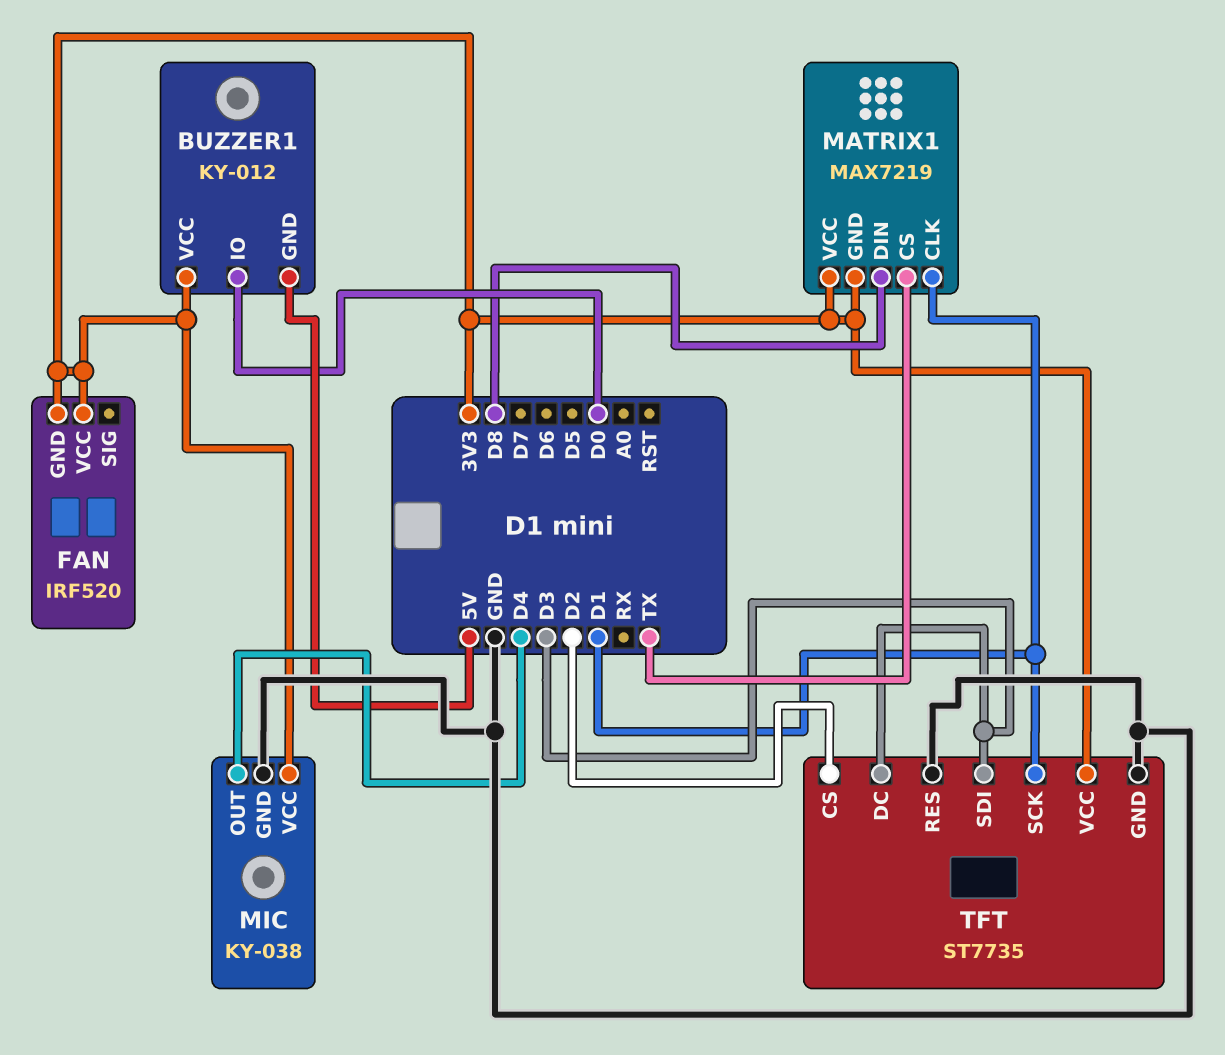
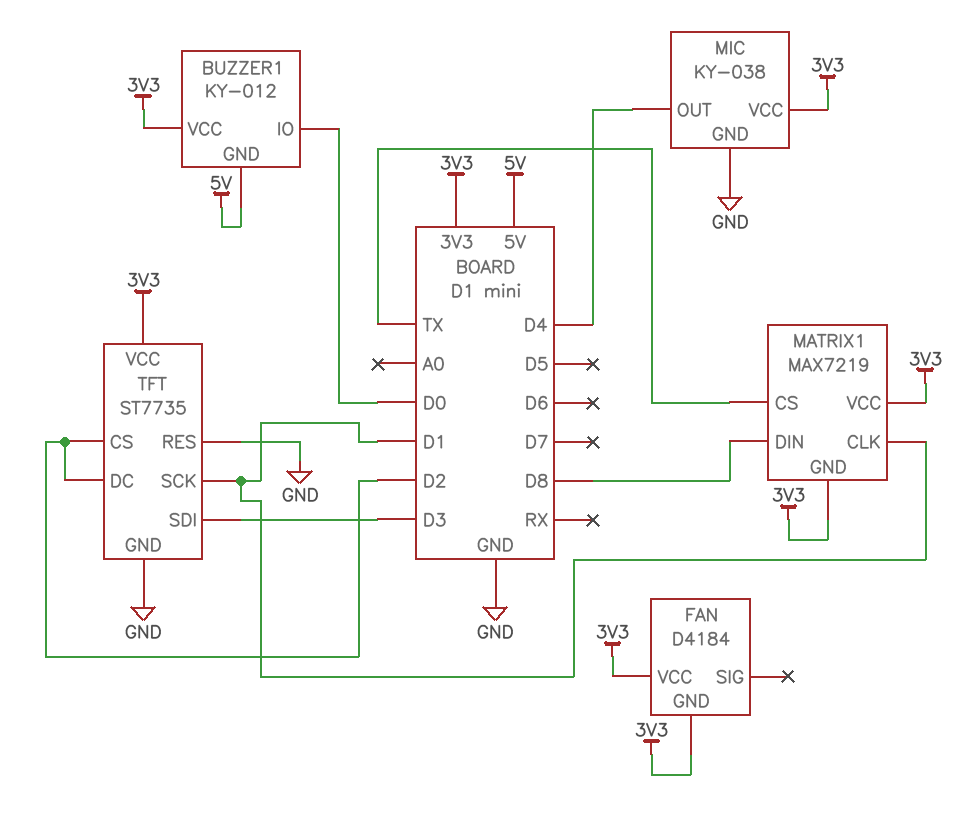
FAN: IRF520 -> D4184
TFT pin DC: D3 -> D2

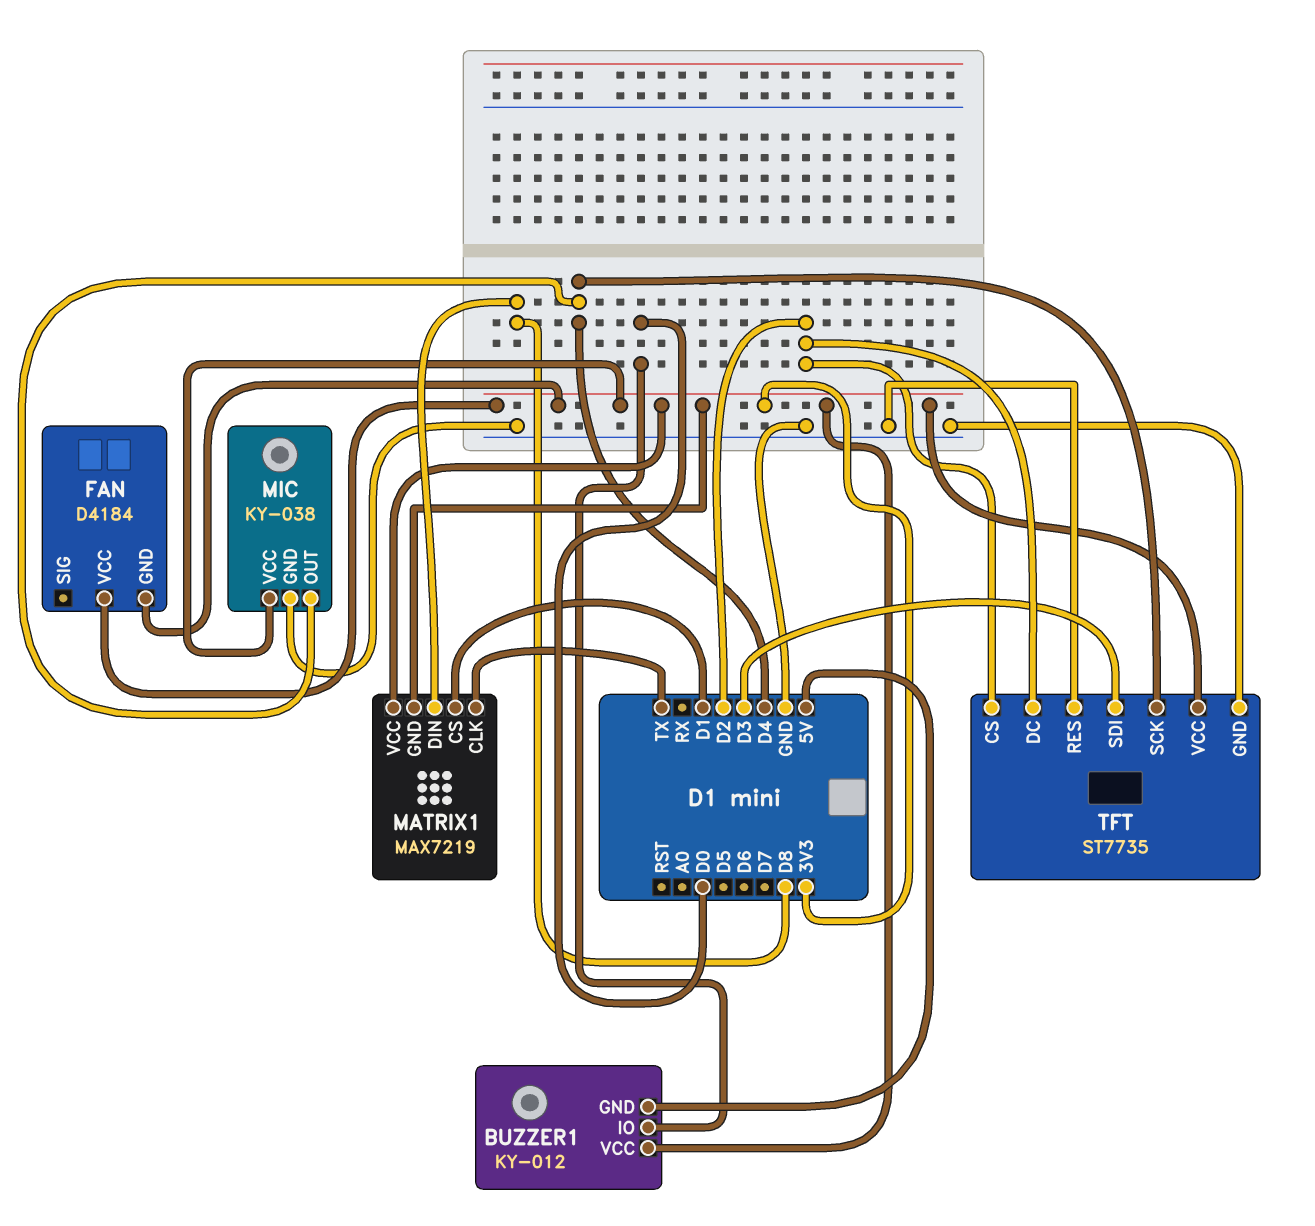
MATRIX1 pin CLK: D1 -> TX
MATRIX1 pin CS: TX -> D1
TFT pin SCK: D1 -> D4

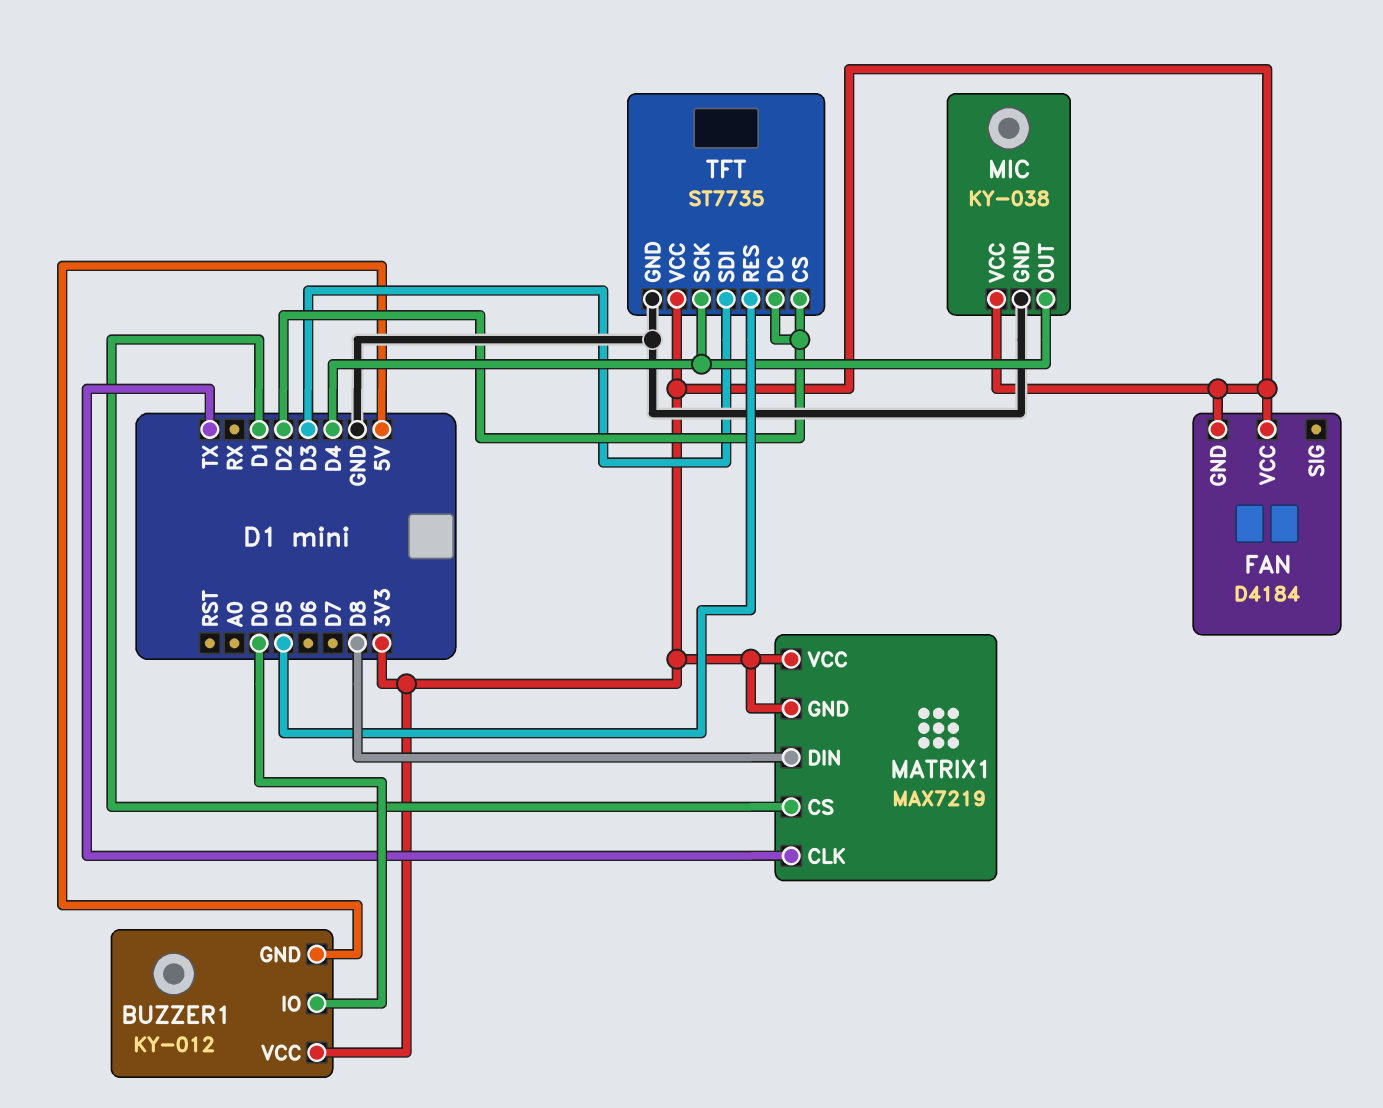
TFT pin RES: GND -> D5

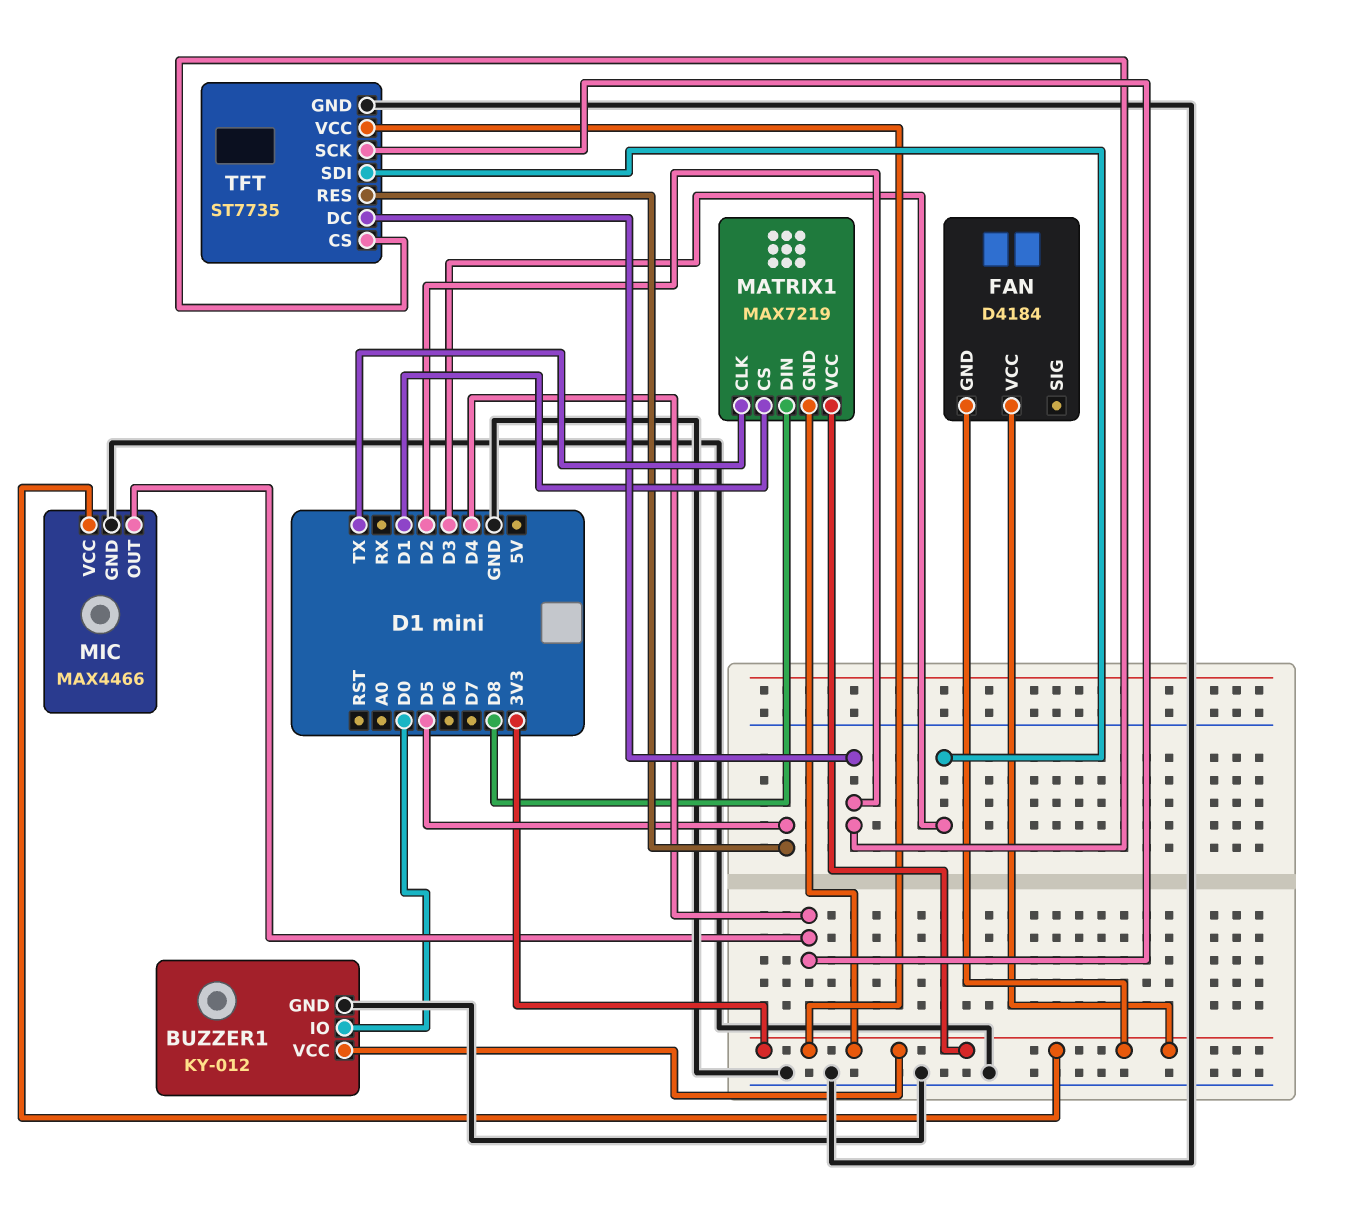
BUZZER1 pin GND: 5V -> GND
MIC: KY-038 -> MAX4466

